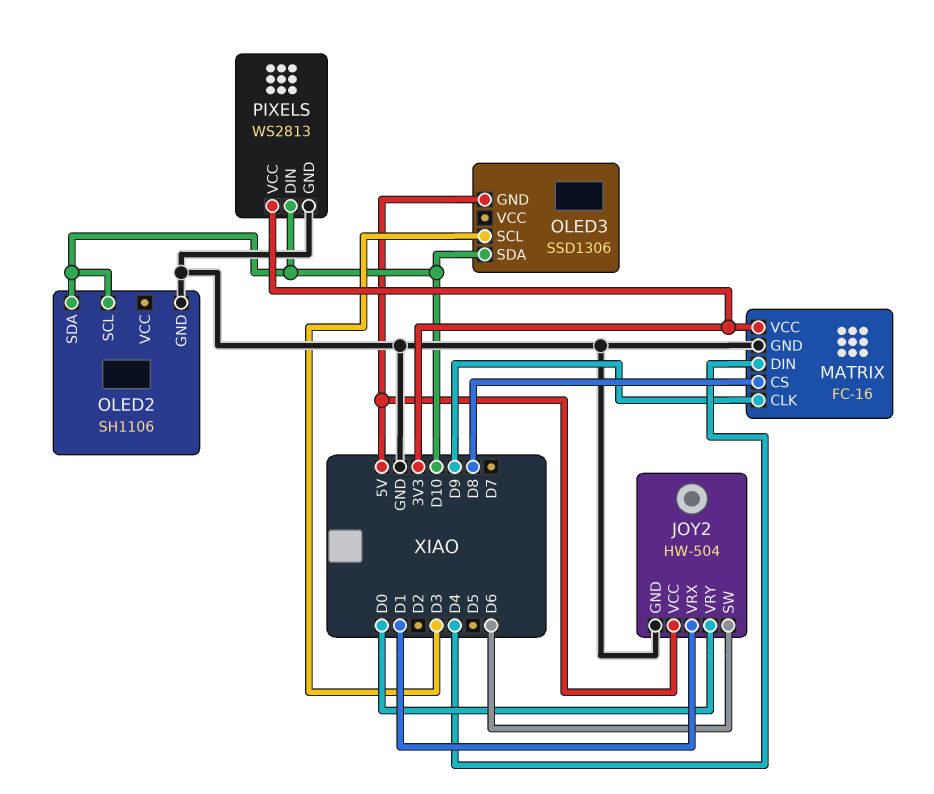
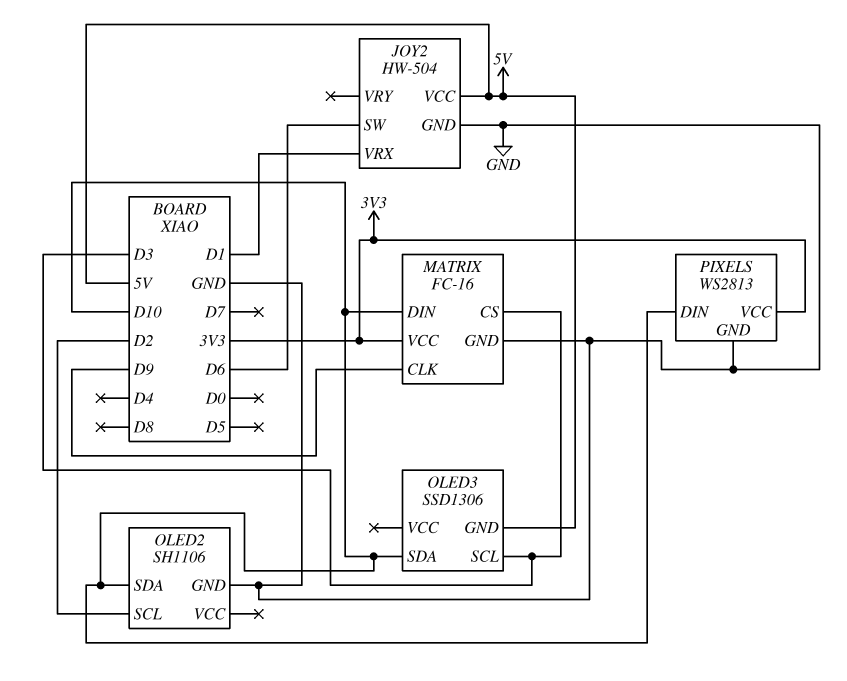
JOY2 pin VRY: D0 -> none
MATRIX pin CS: D8 -> D3
MATRIX pin DIN: D4 -> D10
OLED2 pin SCL: D10 -> D2

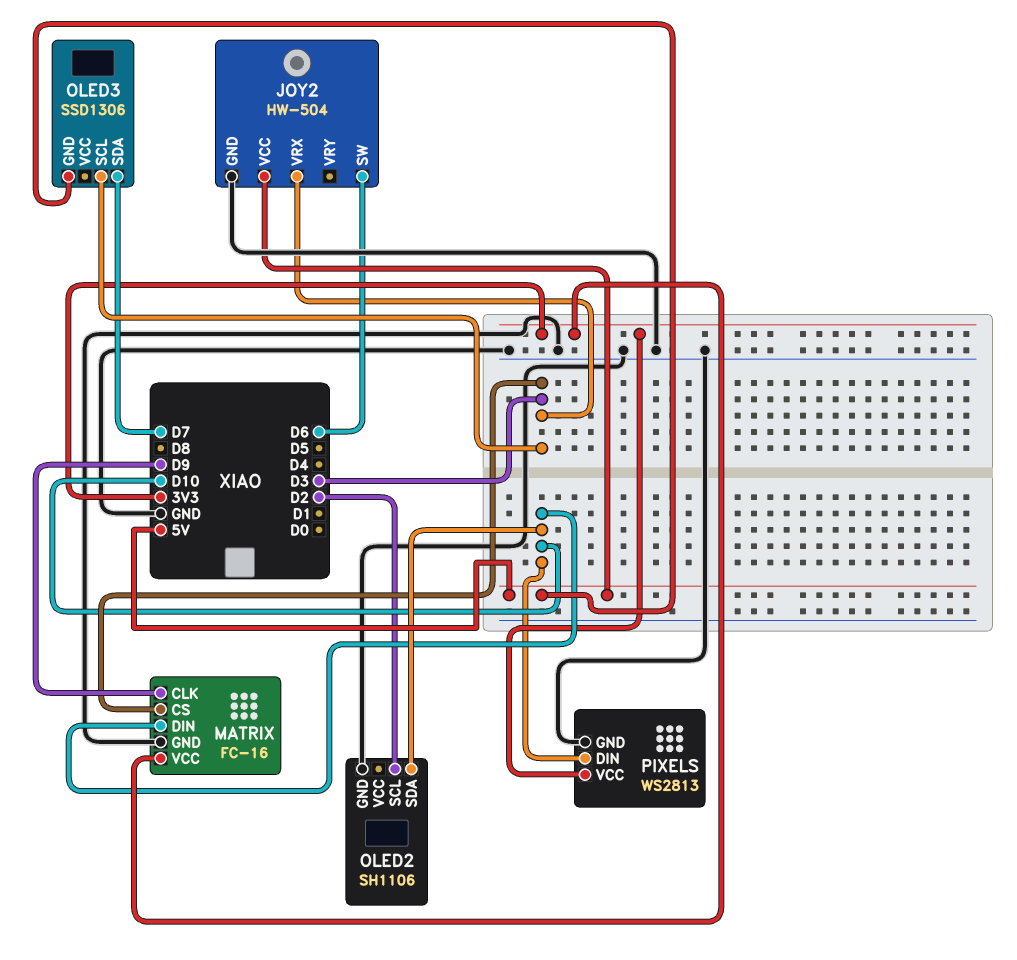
JOY2 pin VRX: D1 -> D3
OLED3 pin SDA: D10 -> D7

